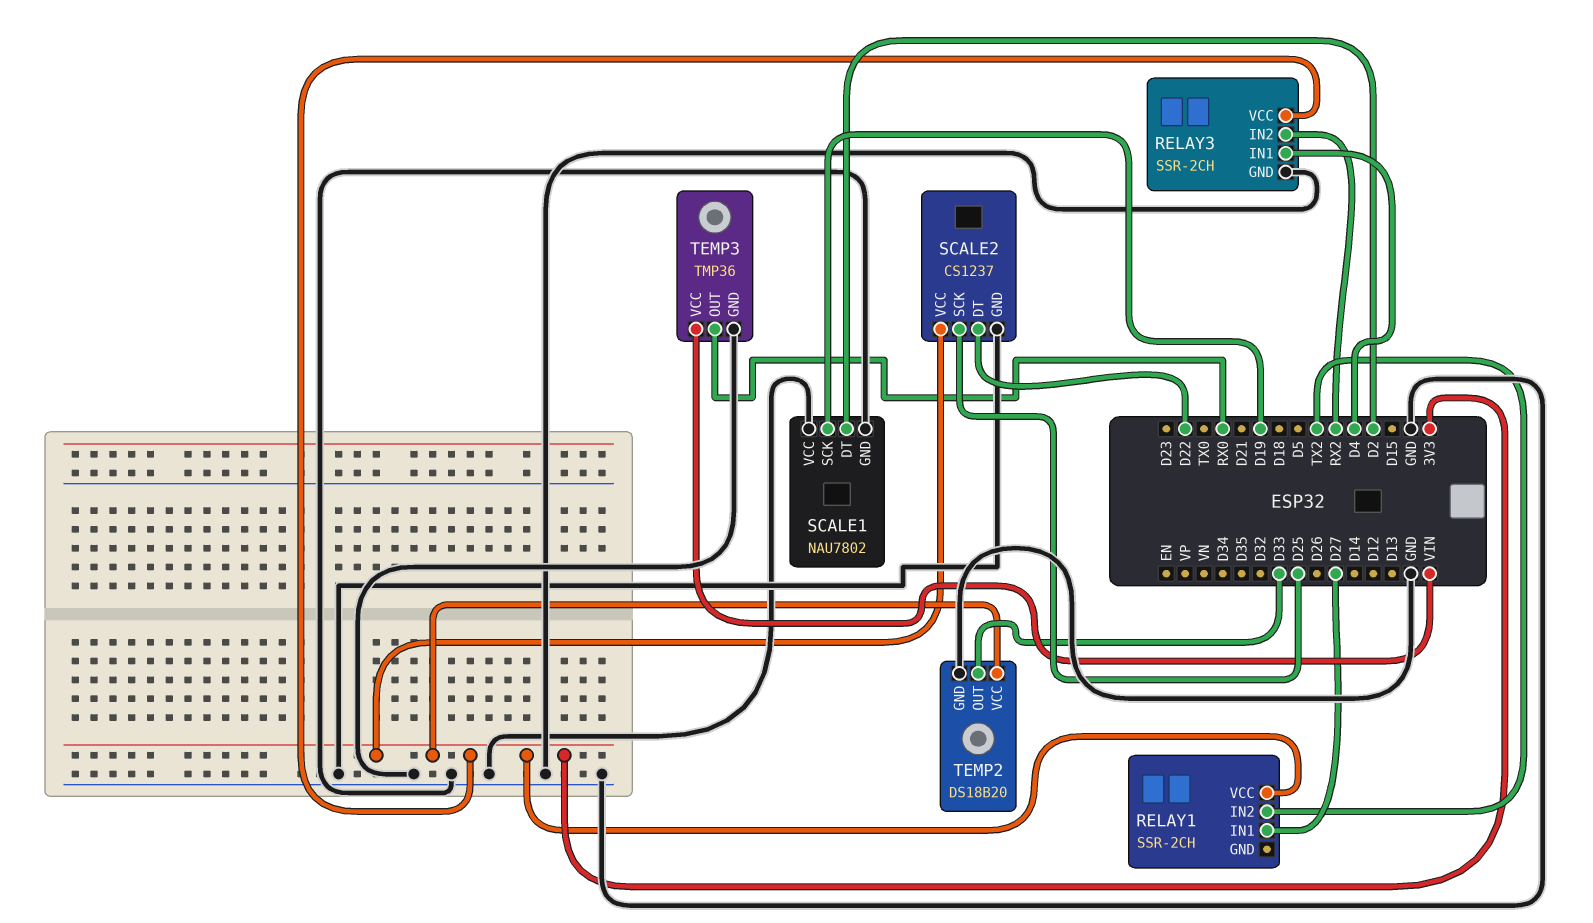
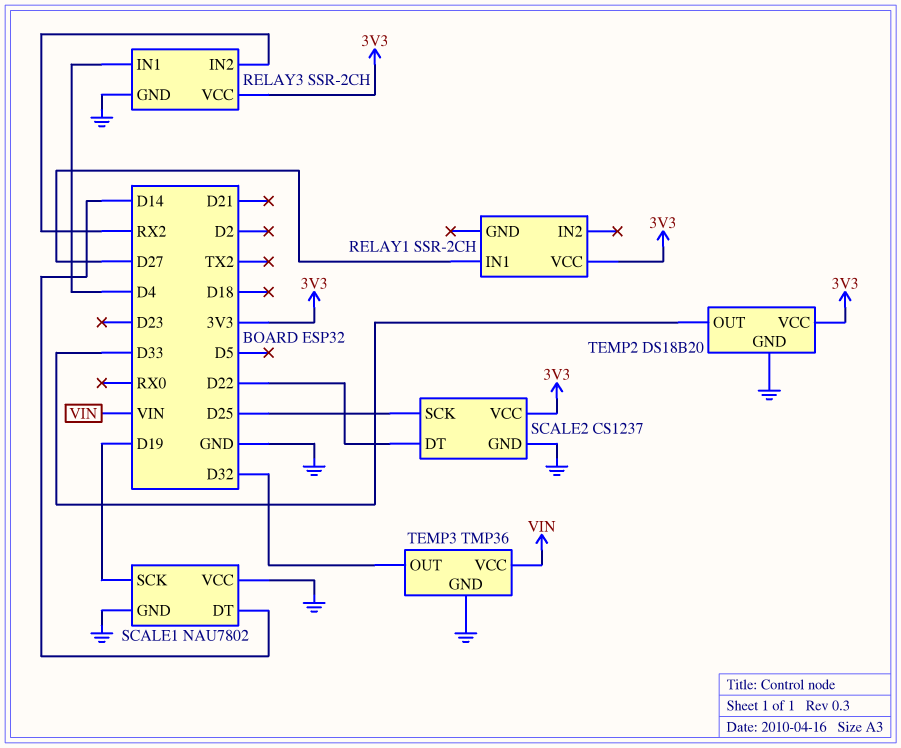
RELAY1 pin IN2: TX2 -> none
SCALE1 pin DT: D2 -> D14
TEMP3 pin OUT: RX0 -> D32

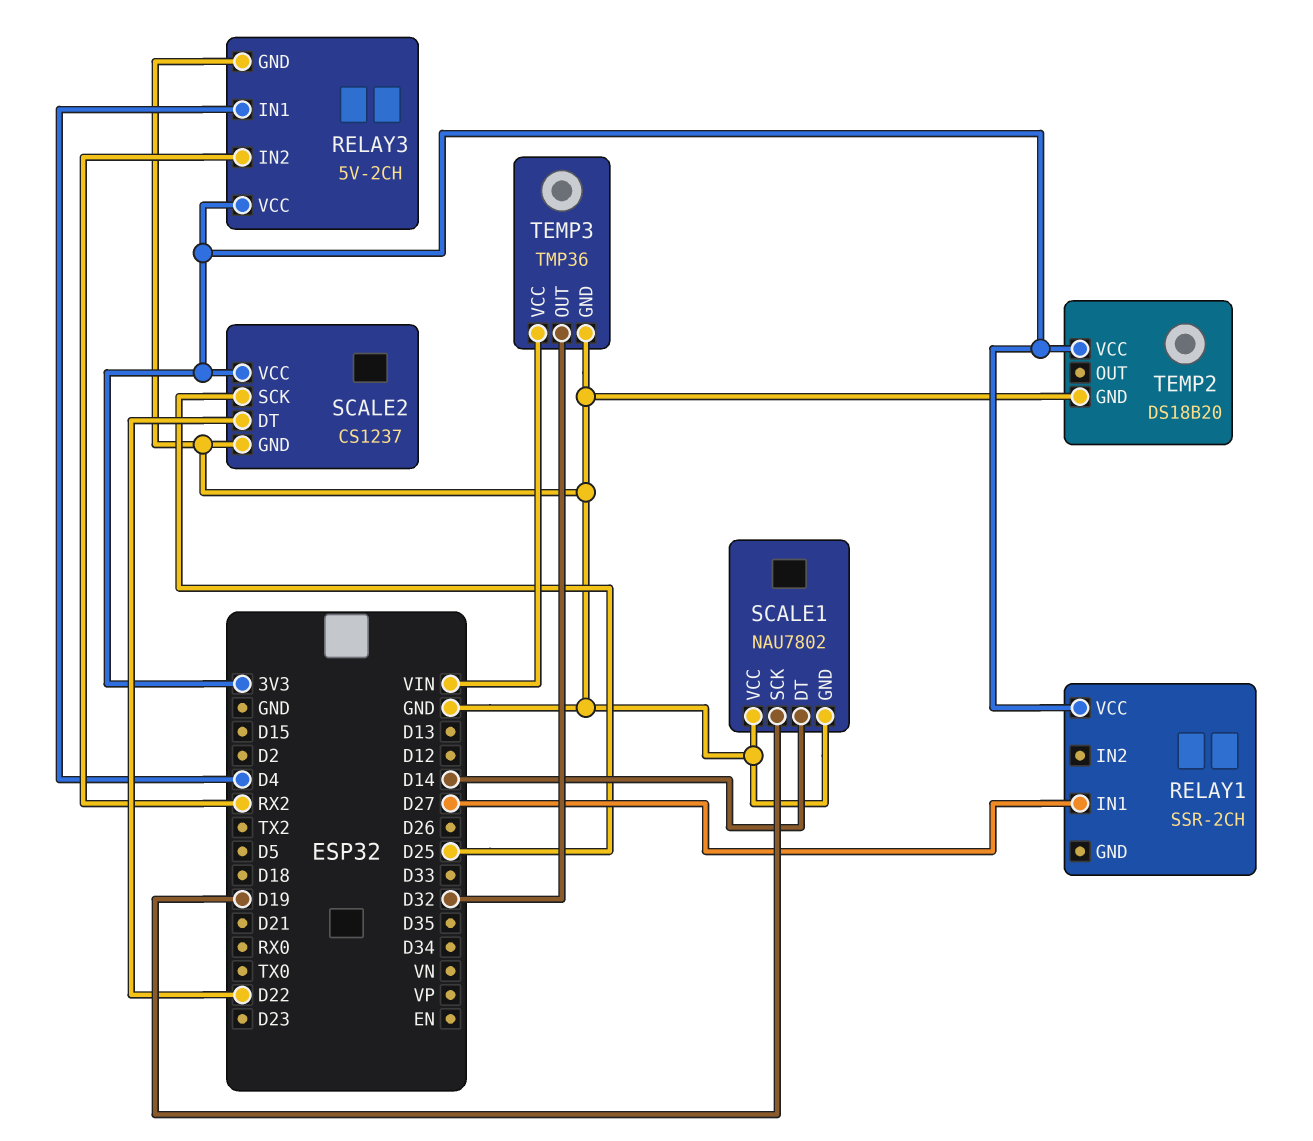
RELAY3: SSR-2CH -> 5V-2CH
TEMP2 pin OUT: D33 -> none

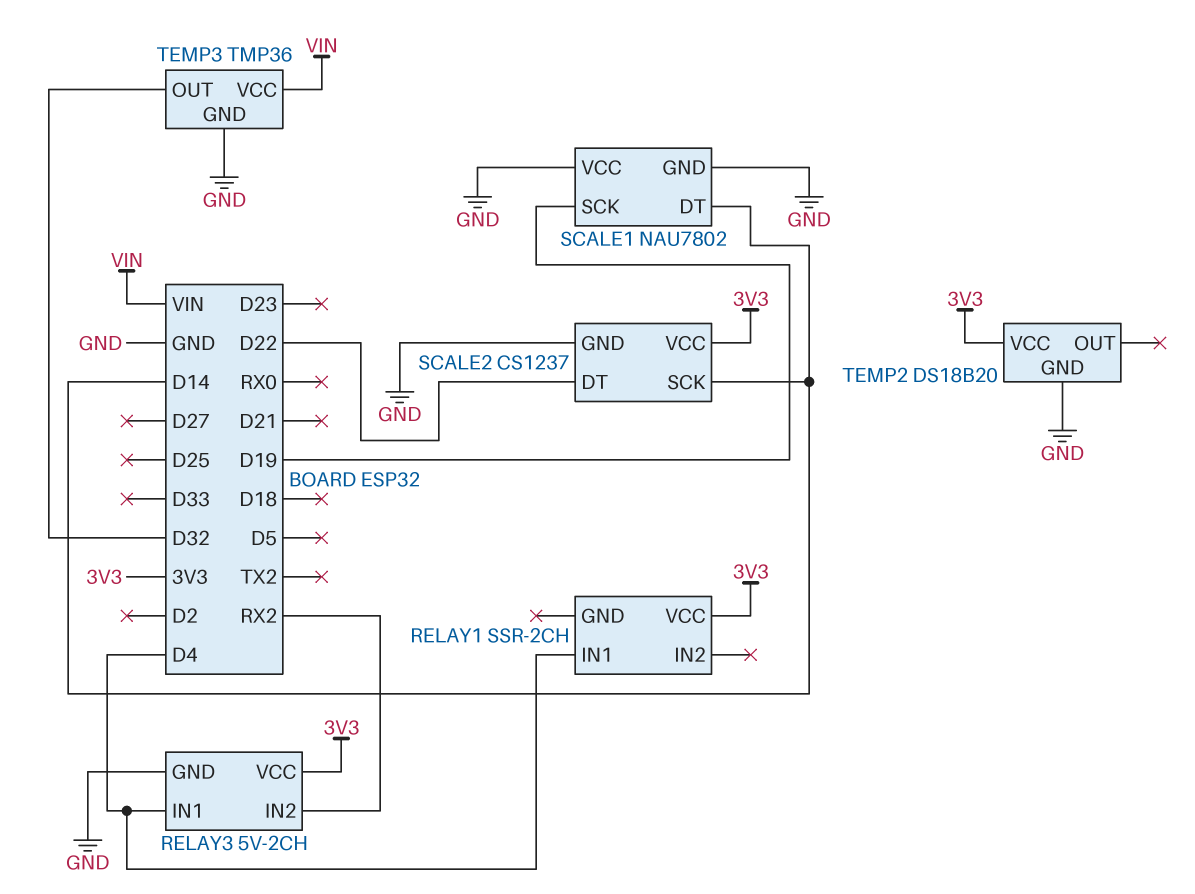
RELAY1 pin IN1: D27 -> D4
SCALE2 pin SCK: D25 -> D14

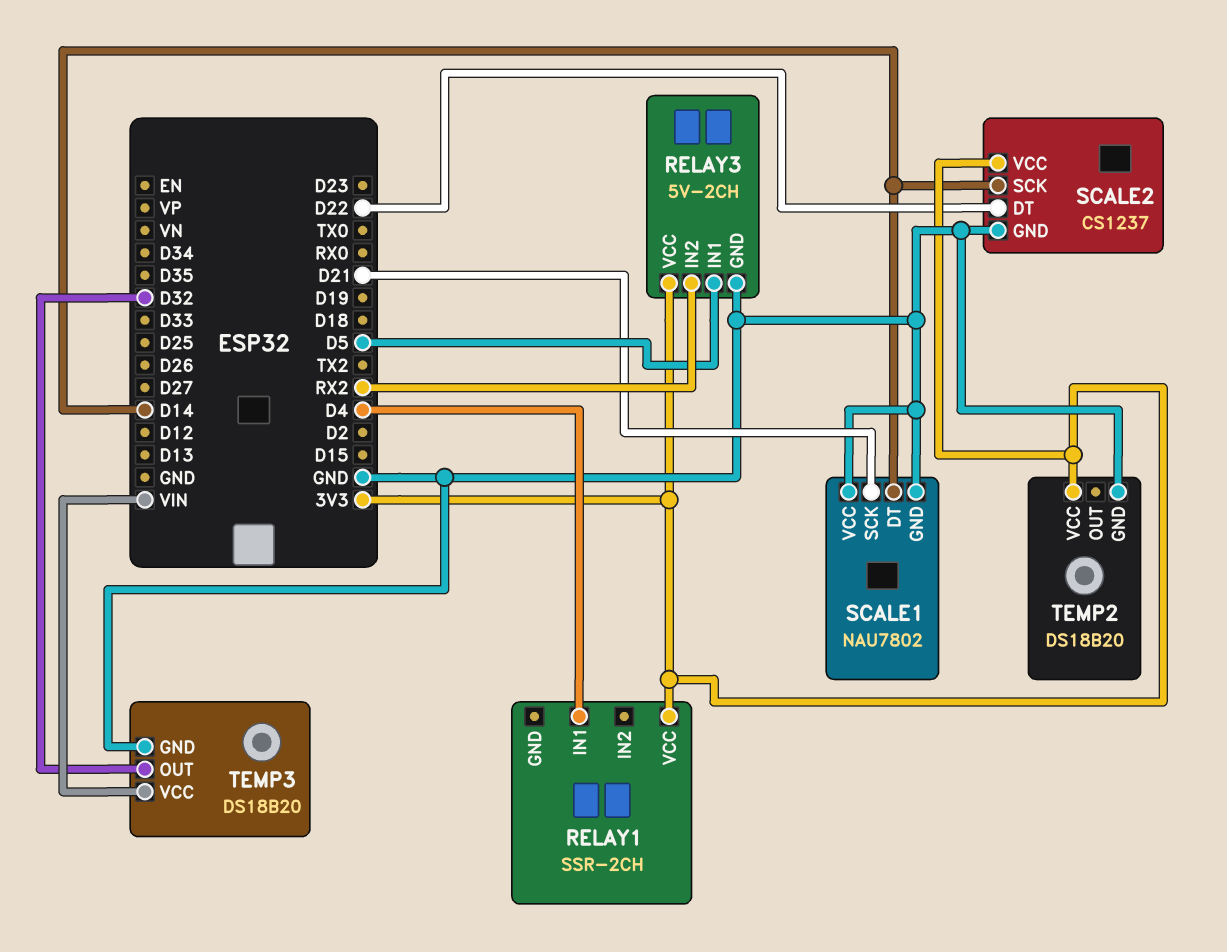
RELAY3 pin IN1: D4 -> D5
SCALE1 pin SCK: D19 -> D21
TEMP3: TMP36 -> DS18B20

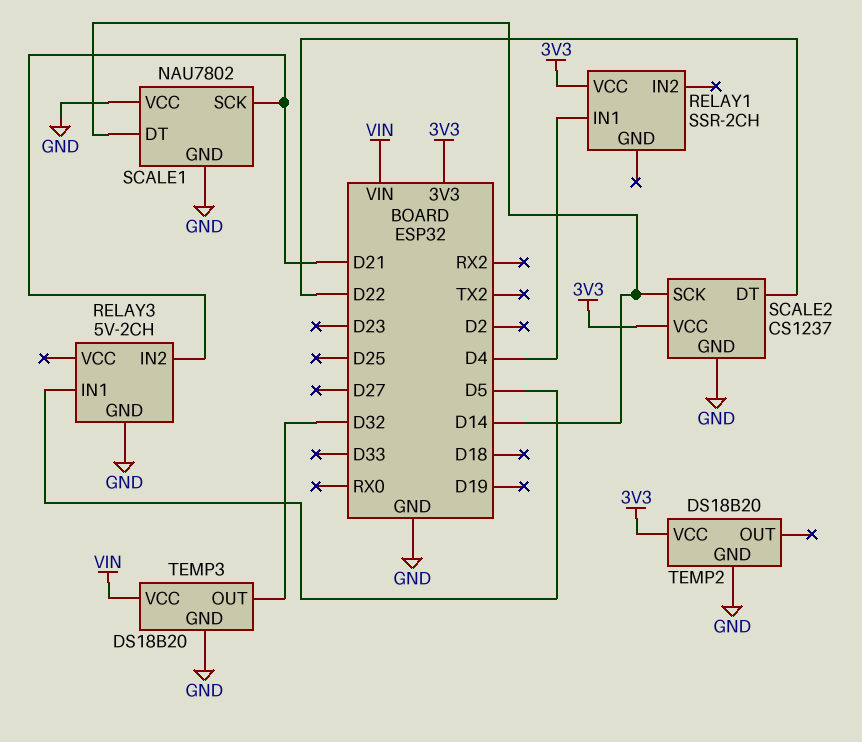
RELAY3 pin IN2: RX2 -> D21
RELAY3 pin VCC: 3V3 -> none

